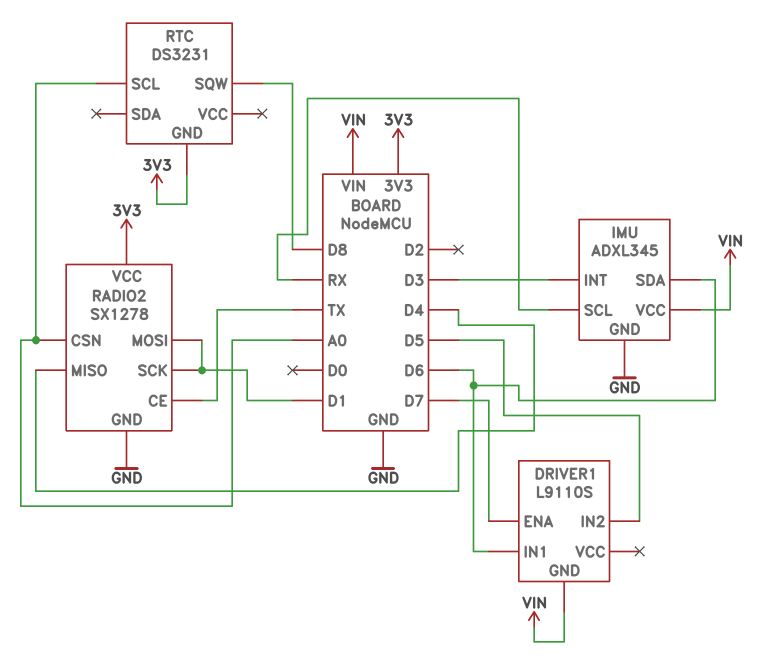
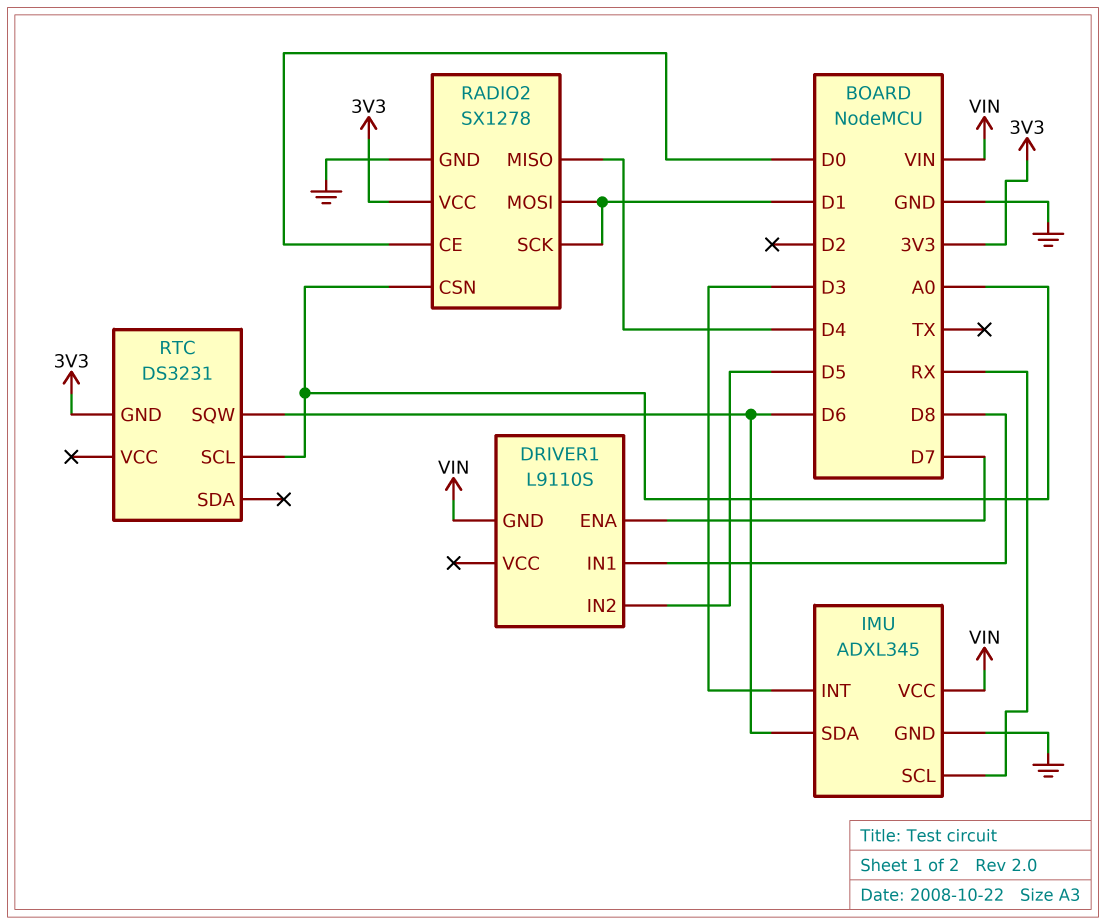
DRIVER1 pin IN1: D6 -> D8
RADIO2 pin CE: TX -> D0
RTC pin SQW: D8 -> D6

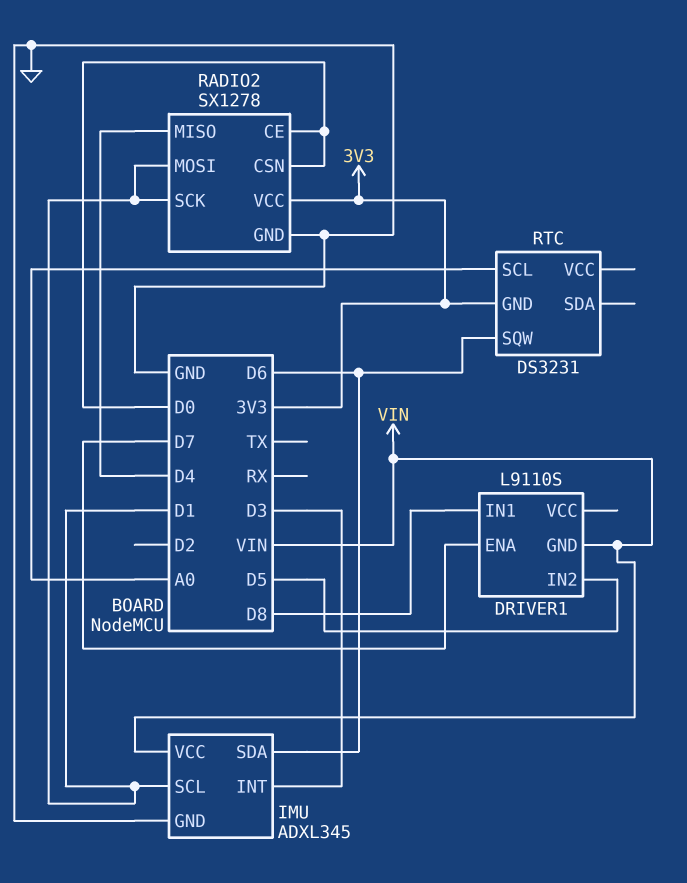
IMU pin SCL: RX -> D1
RADIO2 pin CSN: A0 -> D0

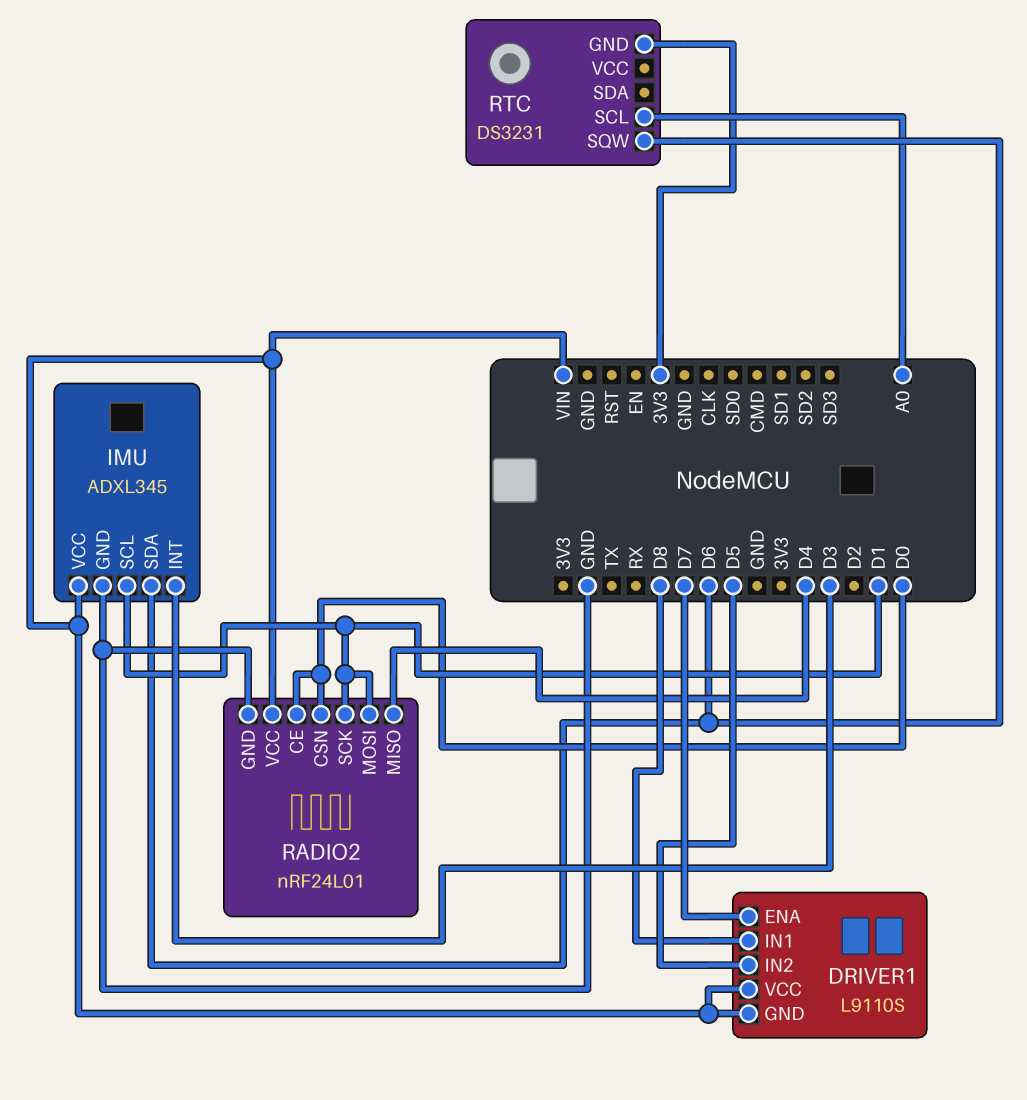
DRIVER1 pin VCC: none -> VIN
RADIO2: SX1278 -> nRF24L01
RADIO2 pin VCC: 3V3 -> VIN

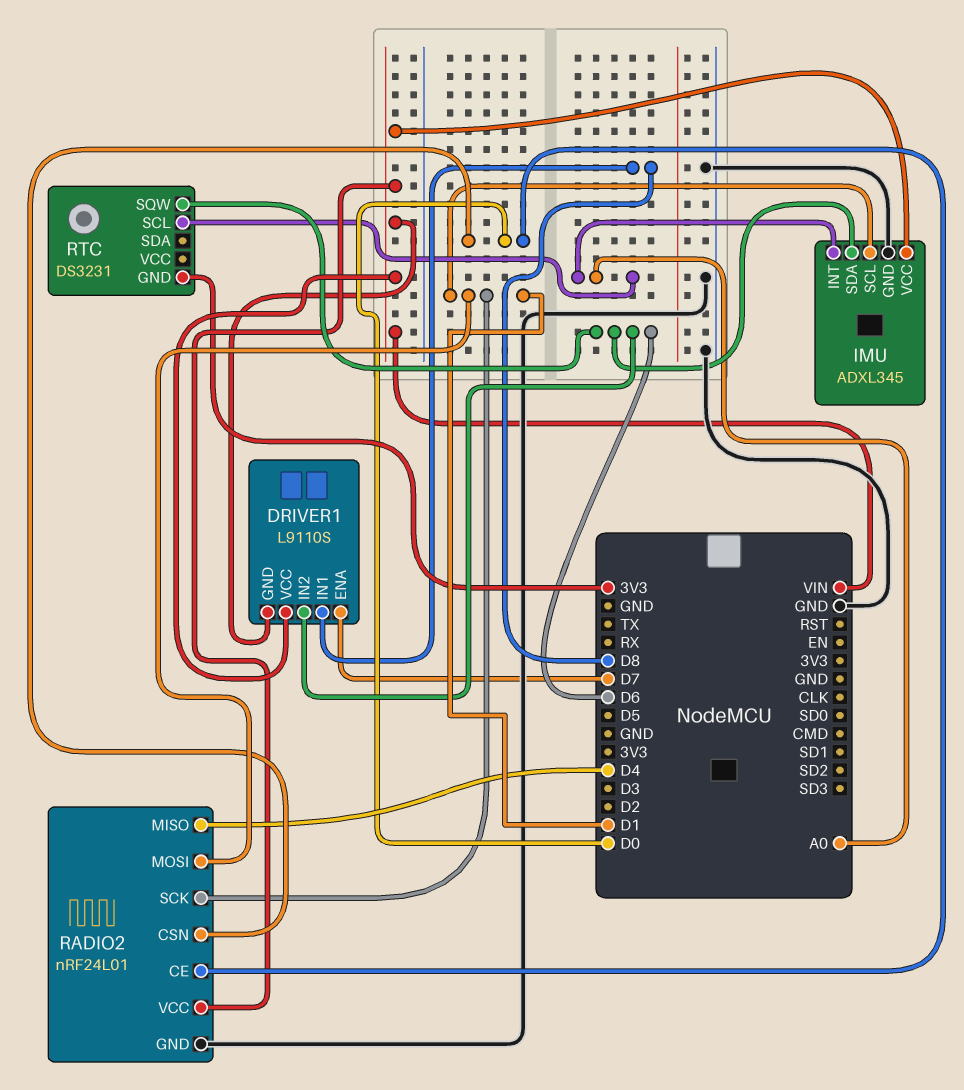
DRIVER1 pin IN2: D5 -> D6
IMU pin INT: D3 -> A0

